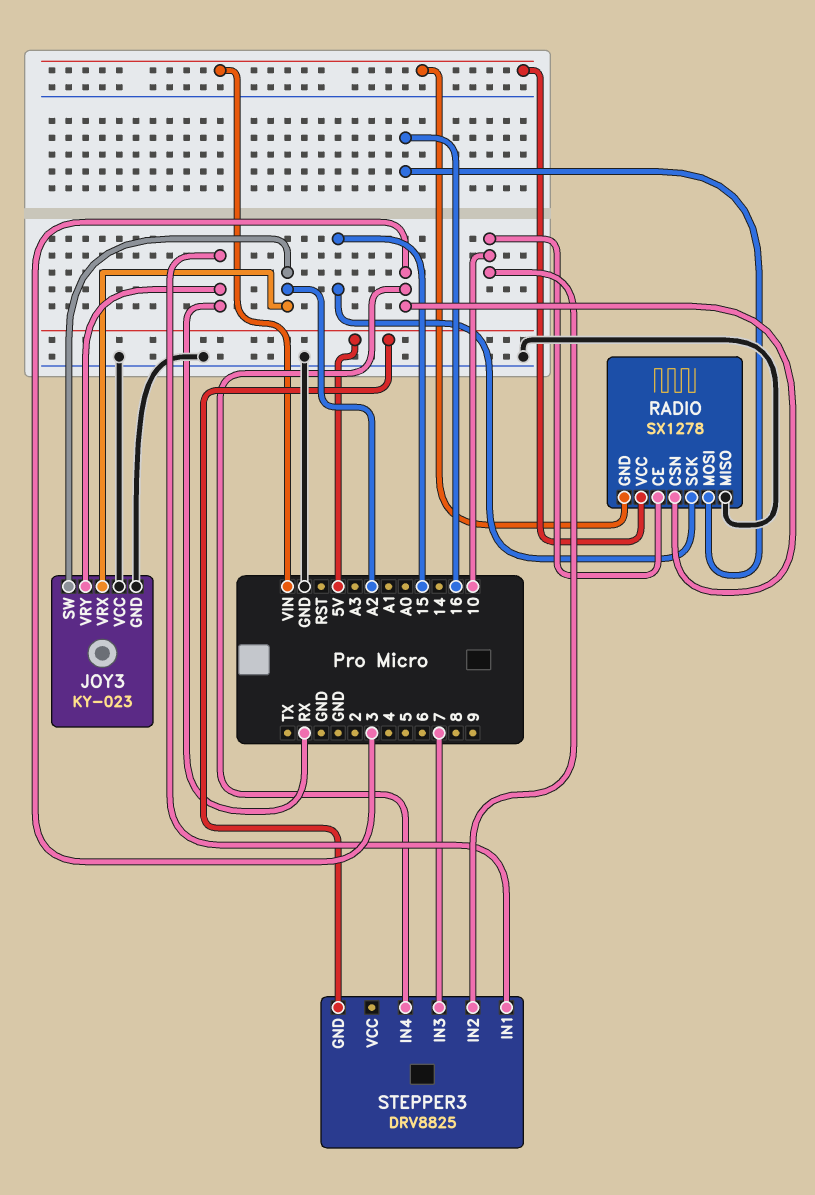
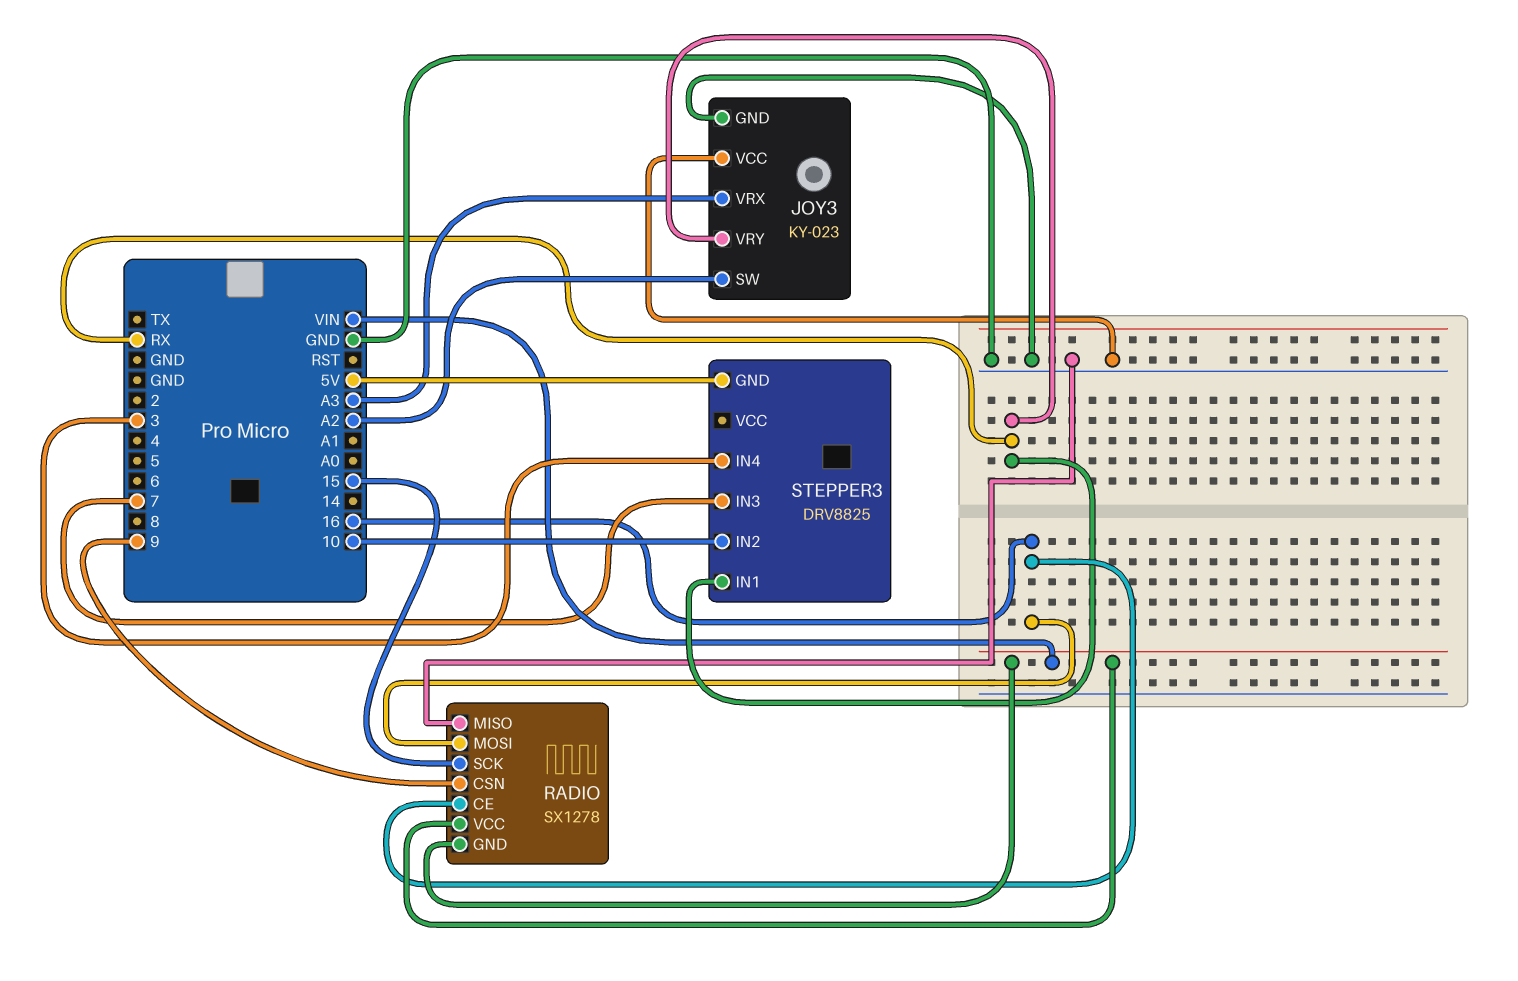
JOY3 pin VRX: A2 -> A3
RADIO pin CE: 10 -> 16
RADIO pin CSN: 3 -> 9

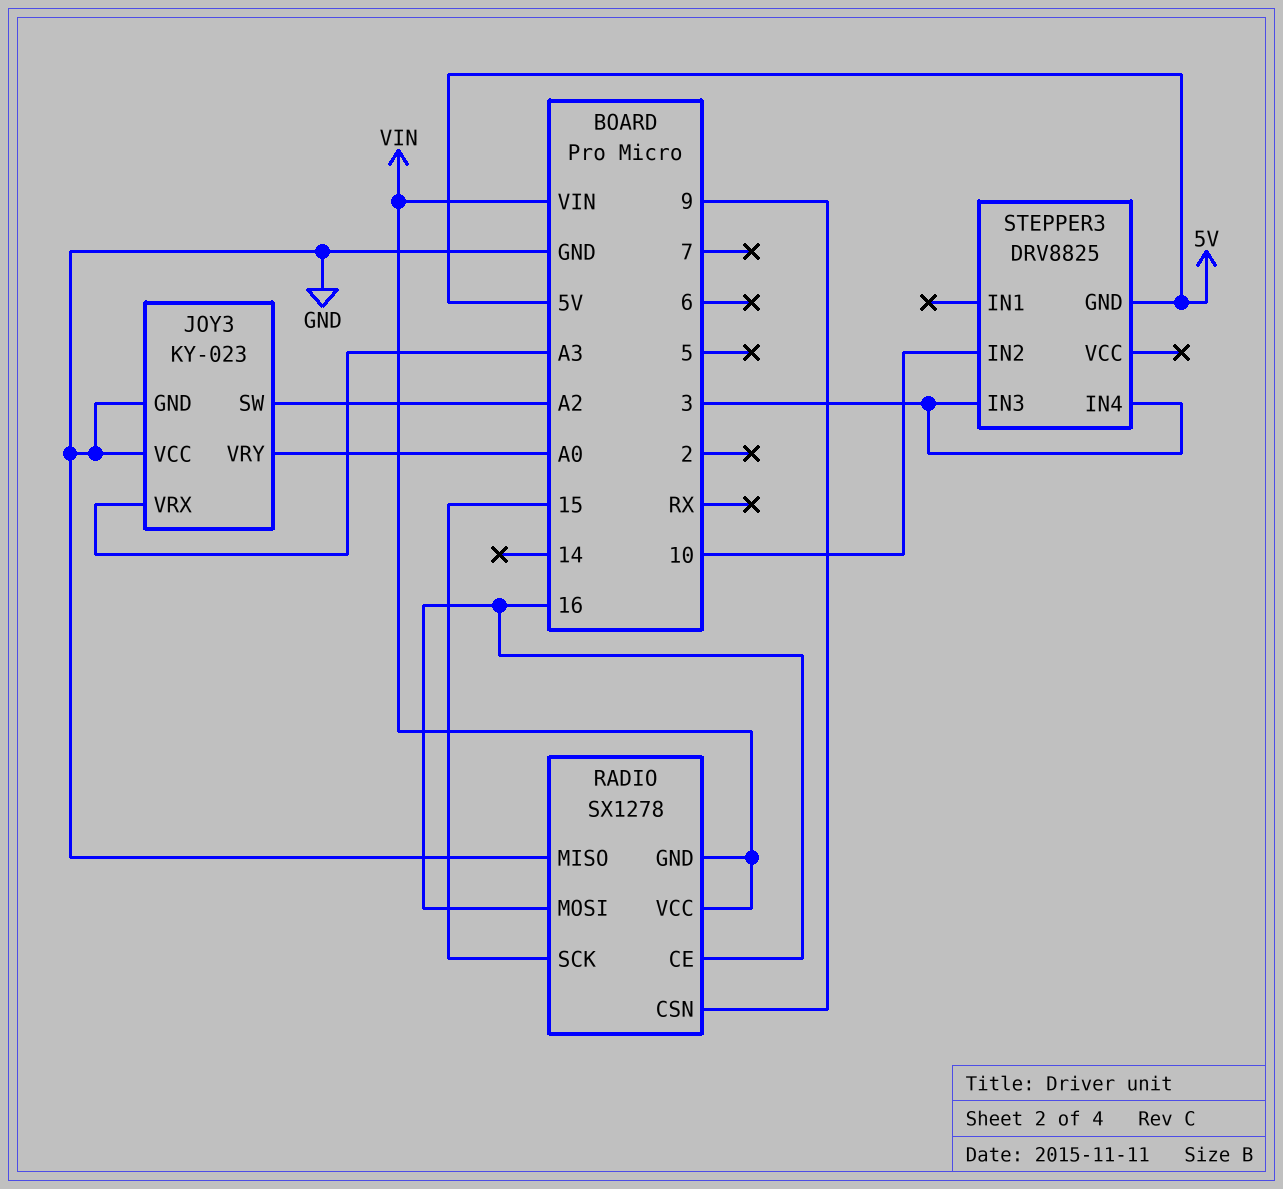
JOY3 pin VRY: RX -> A0
STEPPER3 pin IN1: RX -> none
STEPPER3 pin IN3: 7 -> 3

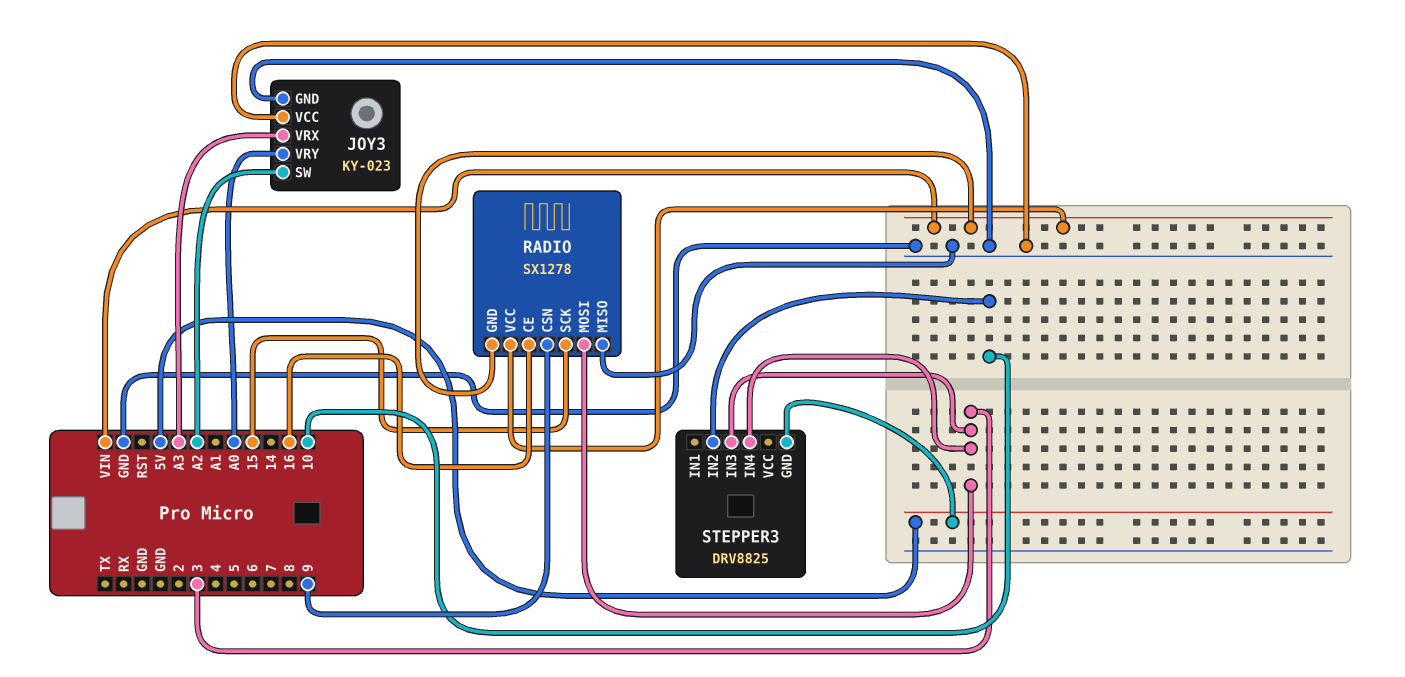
RADIO pin MOSI: 16 -> 3

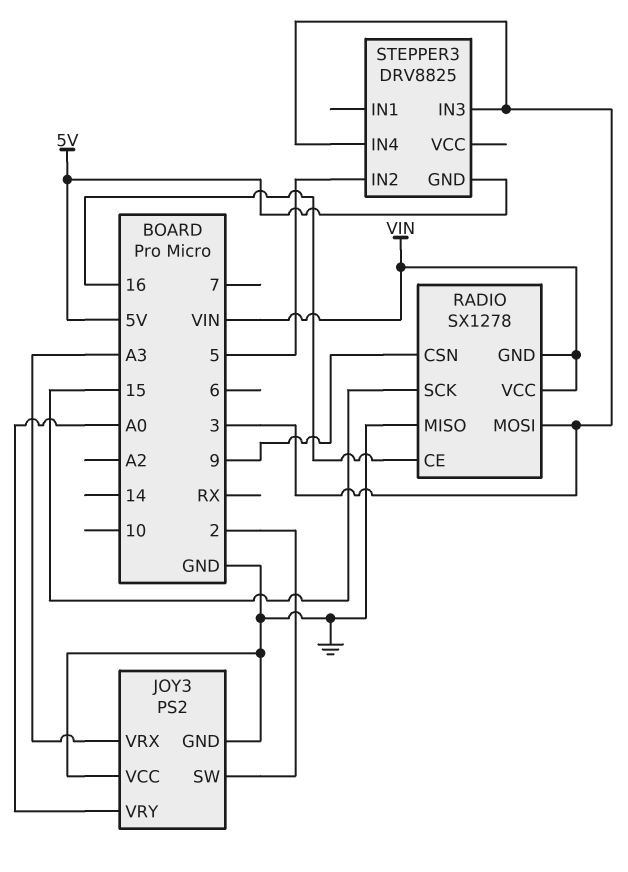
JOY3: KY-023 -> PS2
JOY3 pin SW: A2 -> 2
STEPPER3 pin IN2: 10 -> 5

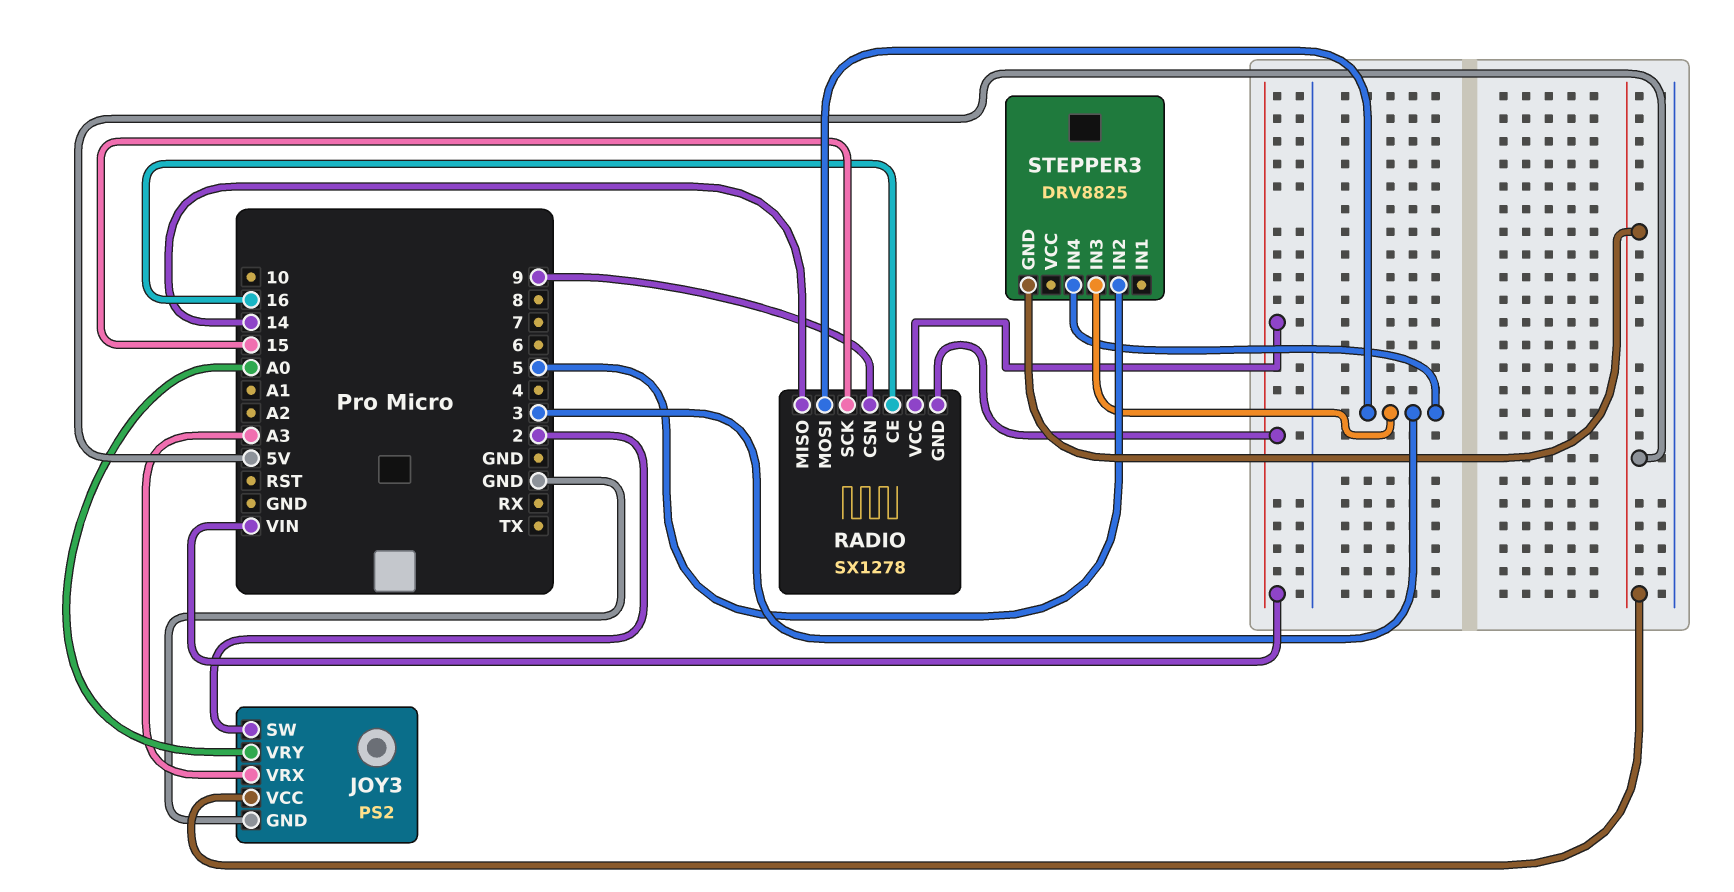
JOY3 pin VCC: GND -> 5V
RADIO pin MISO: GND -> 14

